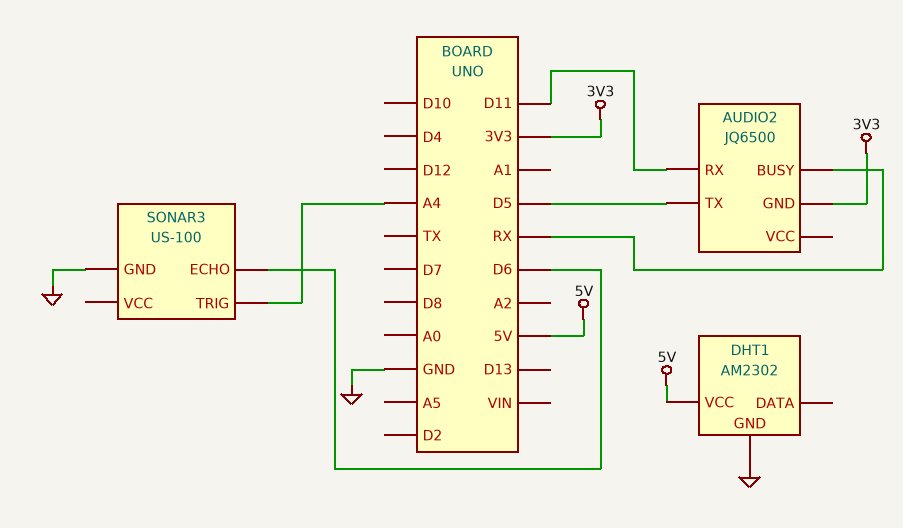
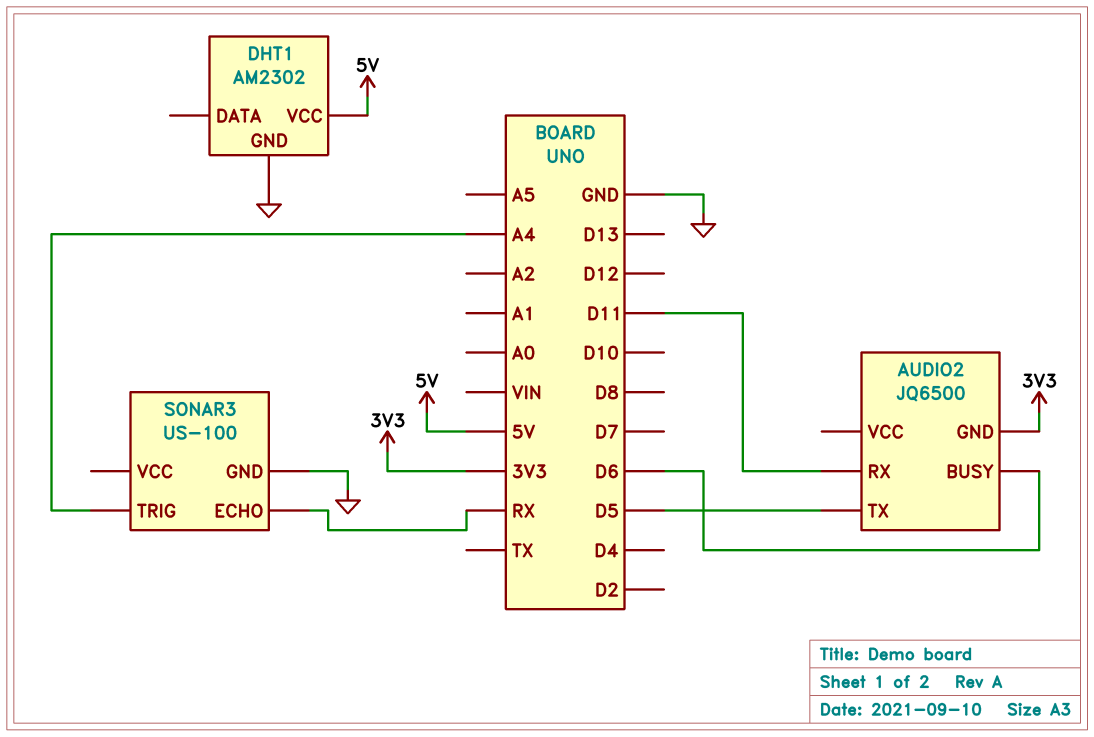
AUDIO2 pin BUSY: RX -> D6
SONAR3 pin ECHO: D6 -> RX

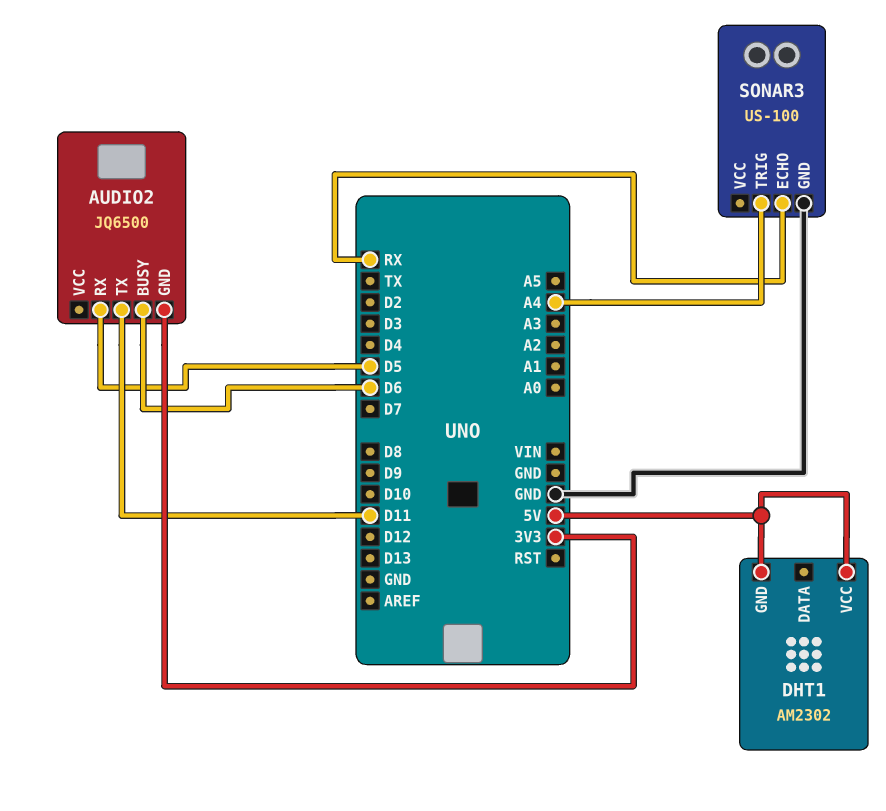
AUDIO2 pin RX: D11 -> D5
AUDIO2 pin TX: D5 -> D11
DHT1 pin GND: GND -> 5V

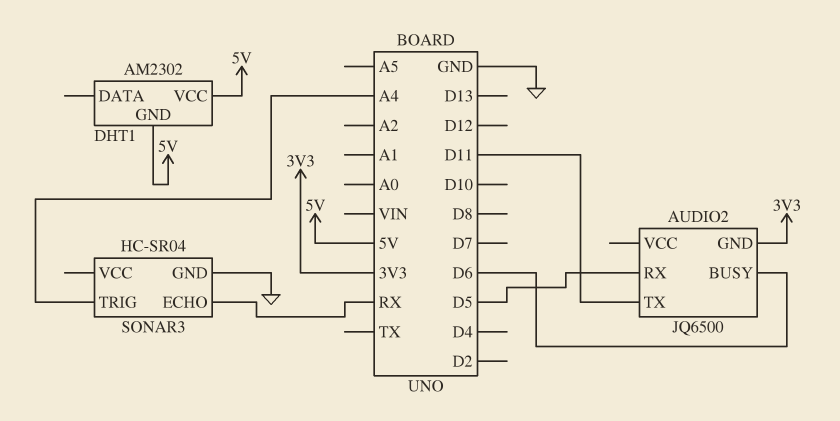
SONAR3: US-100 -> HC-SR04

